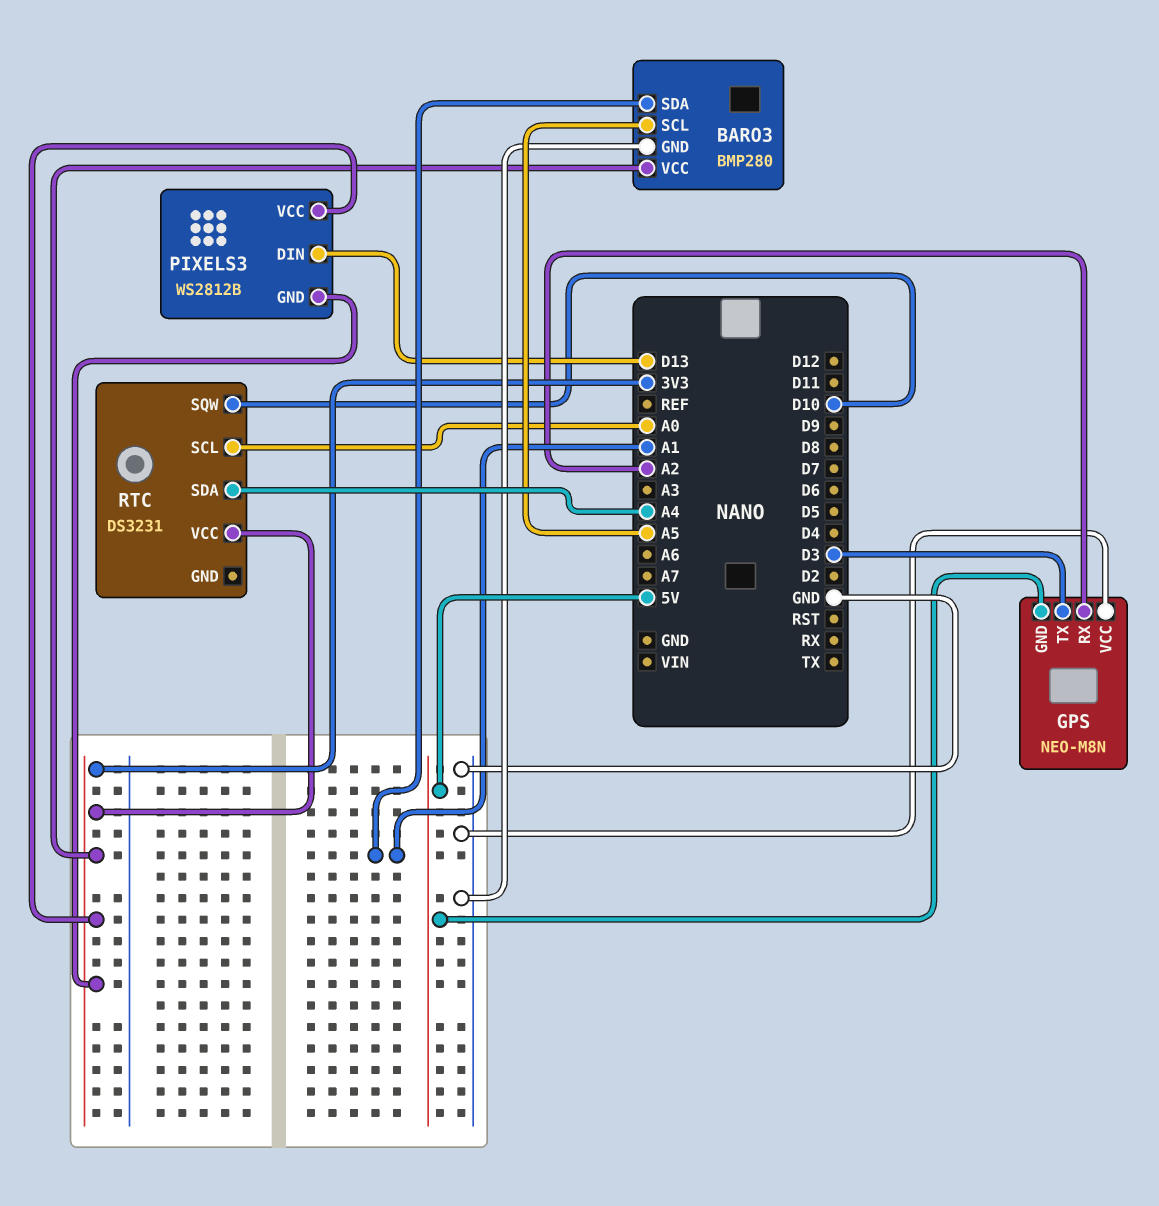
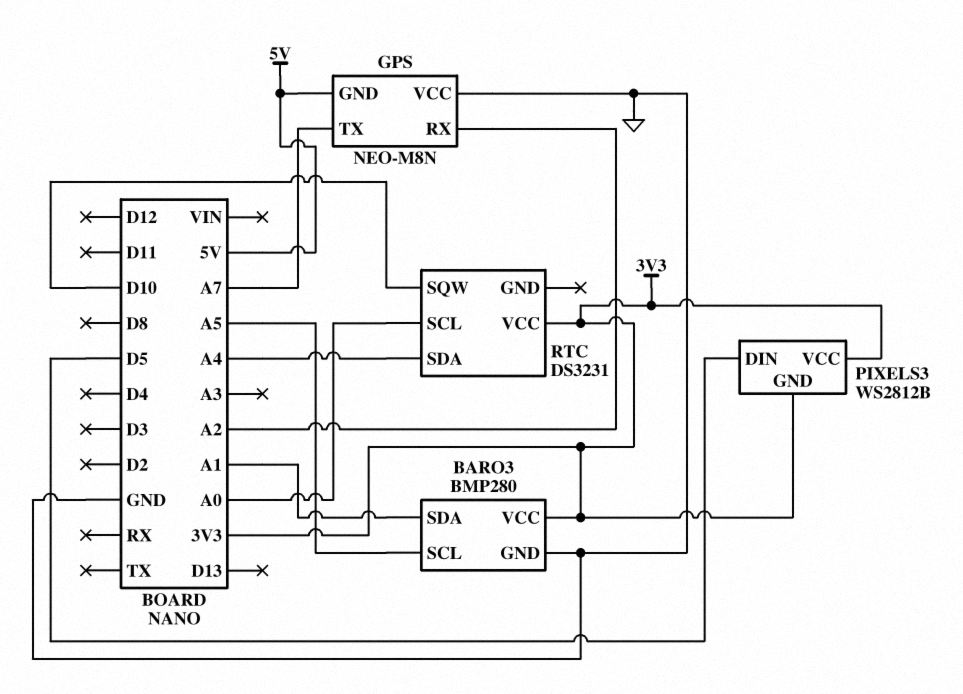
GPS pin TX: D3 -> A7
PIXELS3 pin DIN: D13 -> D5

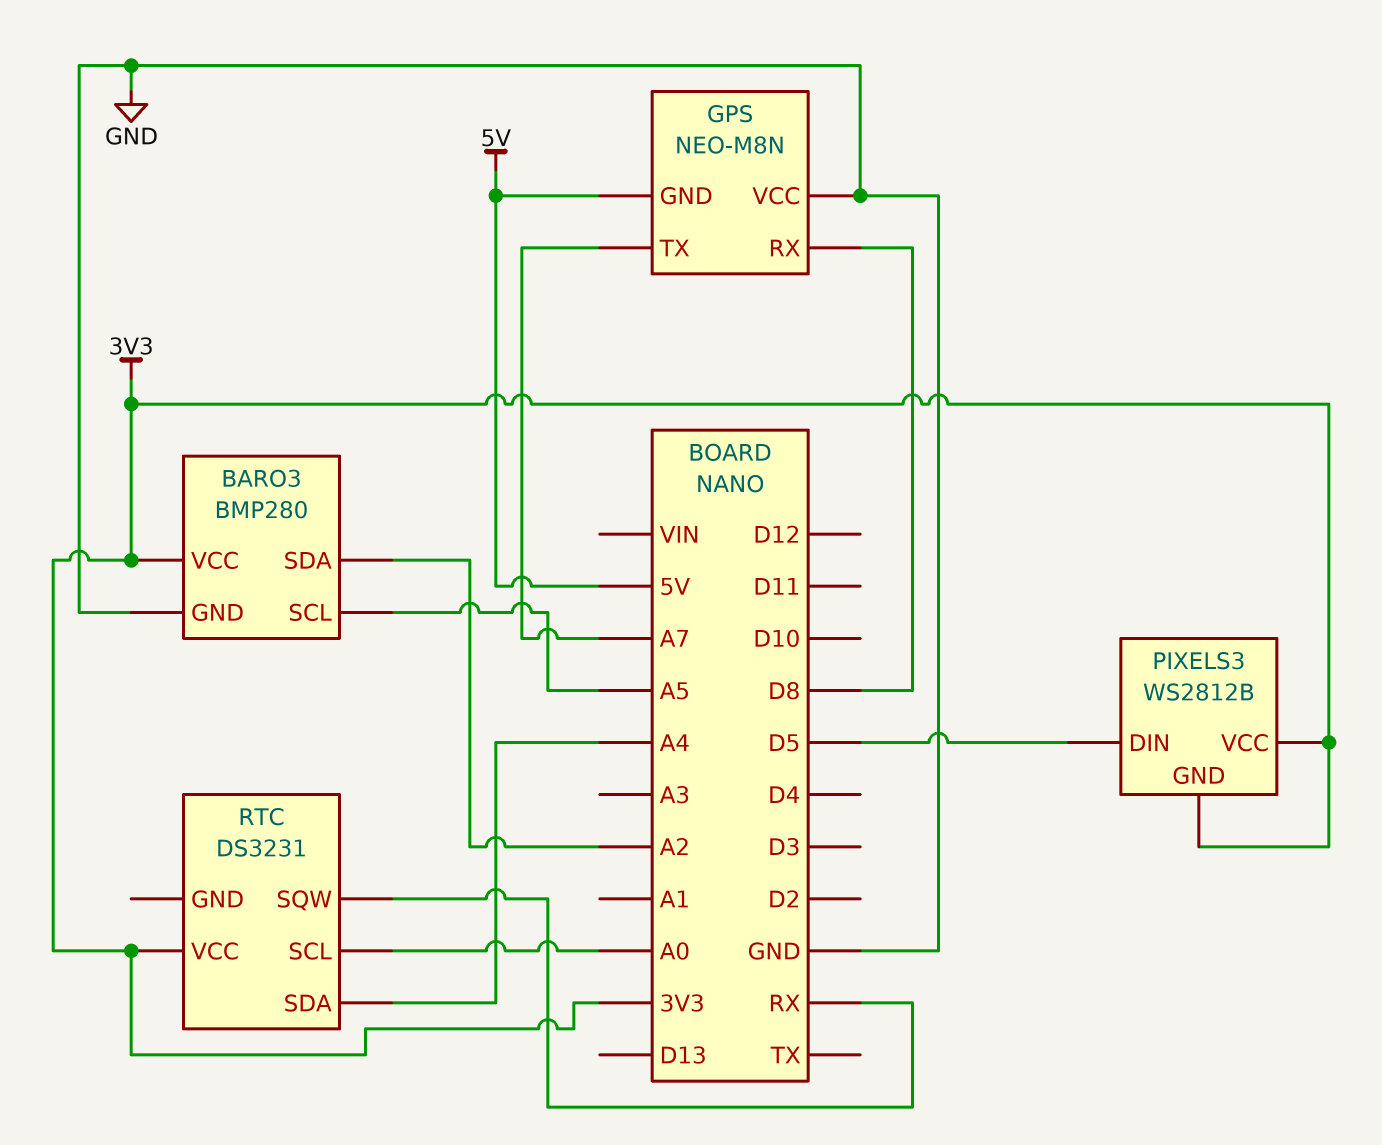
BARO3 pin SDA: A1 -> A2
GPS pin RX: A2 -> D8
RTC pin SQW: D10 -> RX

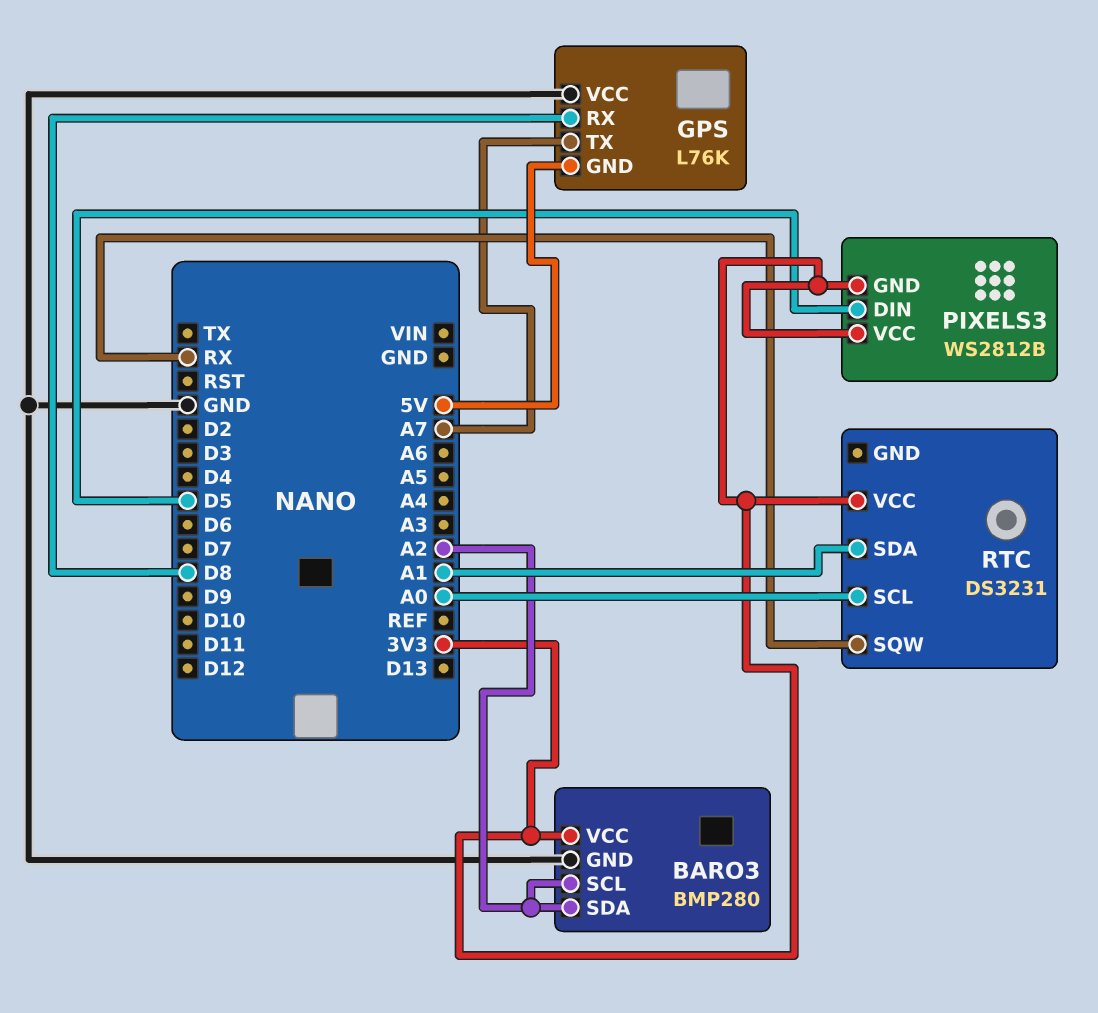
BARO3 pin SCL: A5 -> A2
GPS: NEO-M8N -> L76K
RTC pin SDA: A4 -> A1

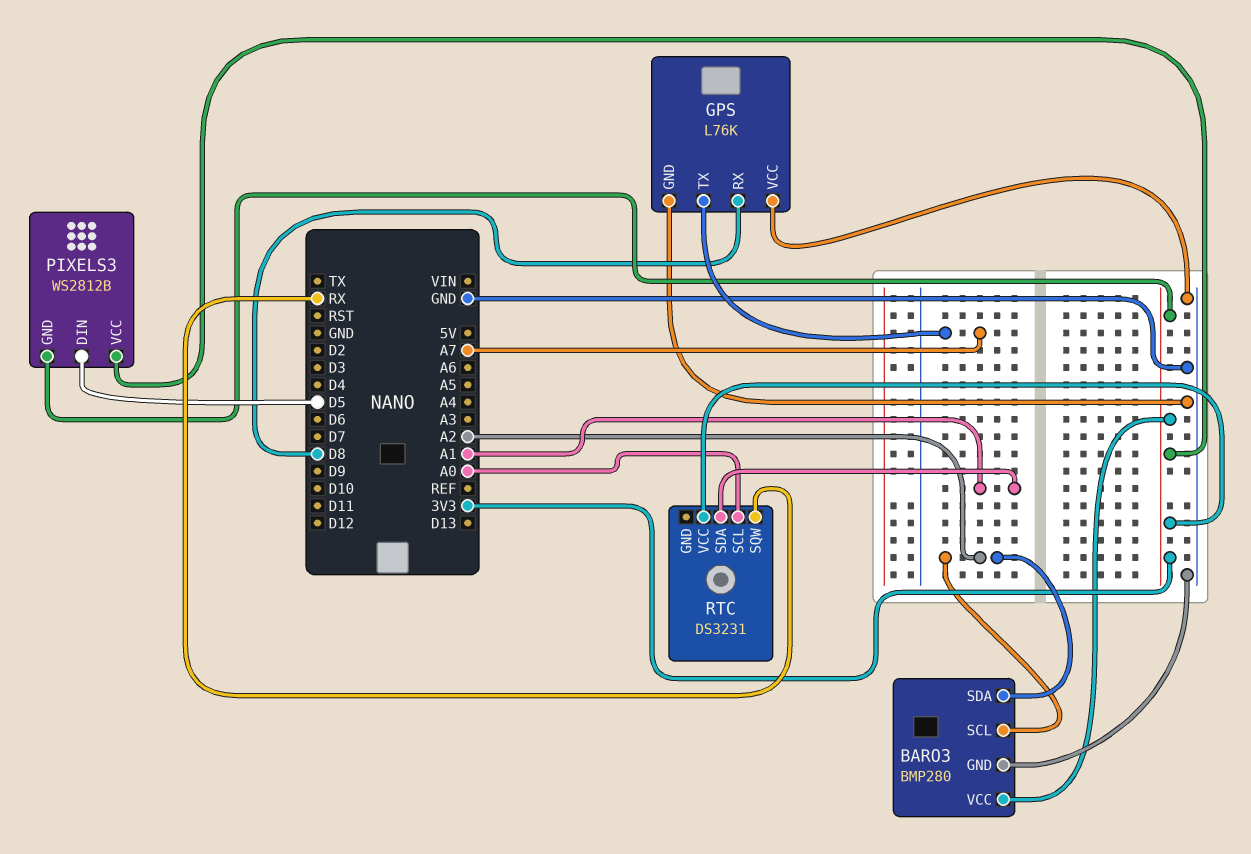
GPS pin GND: 5V -> GND

